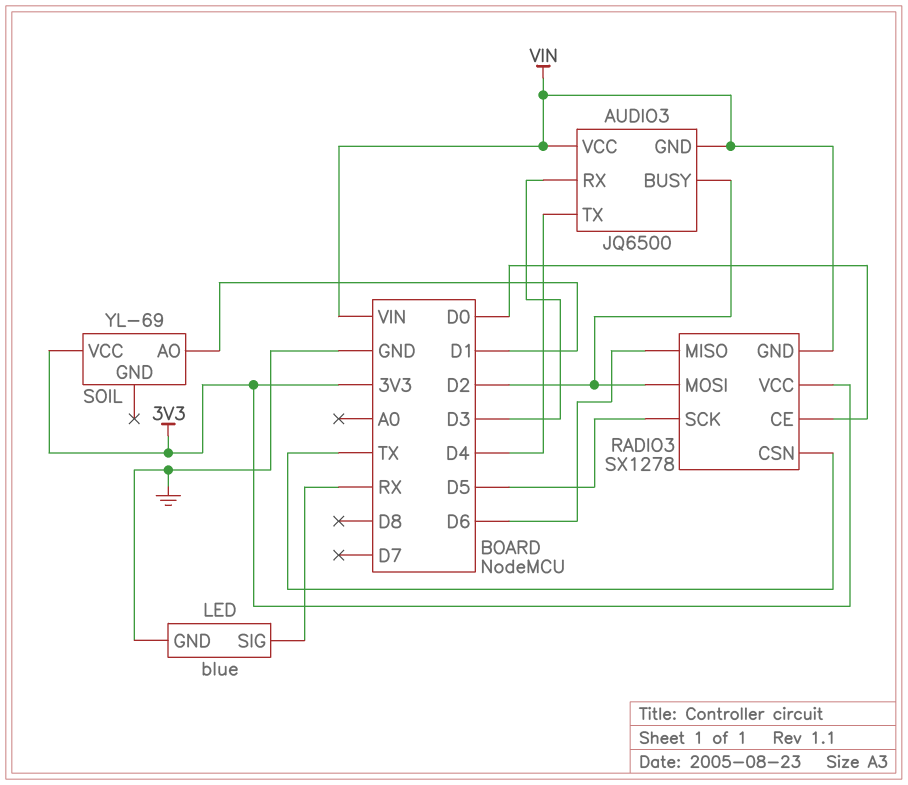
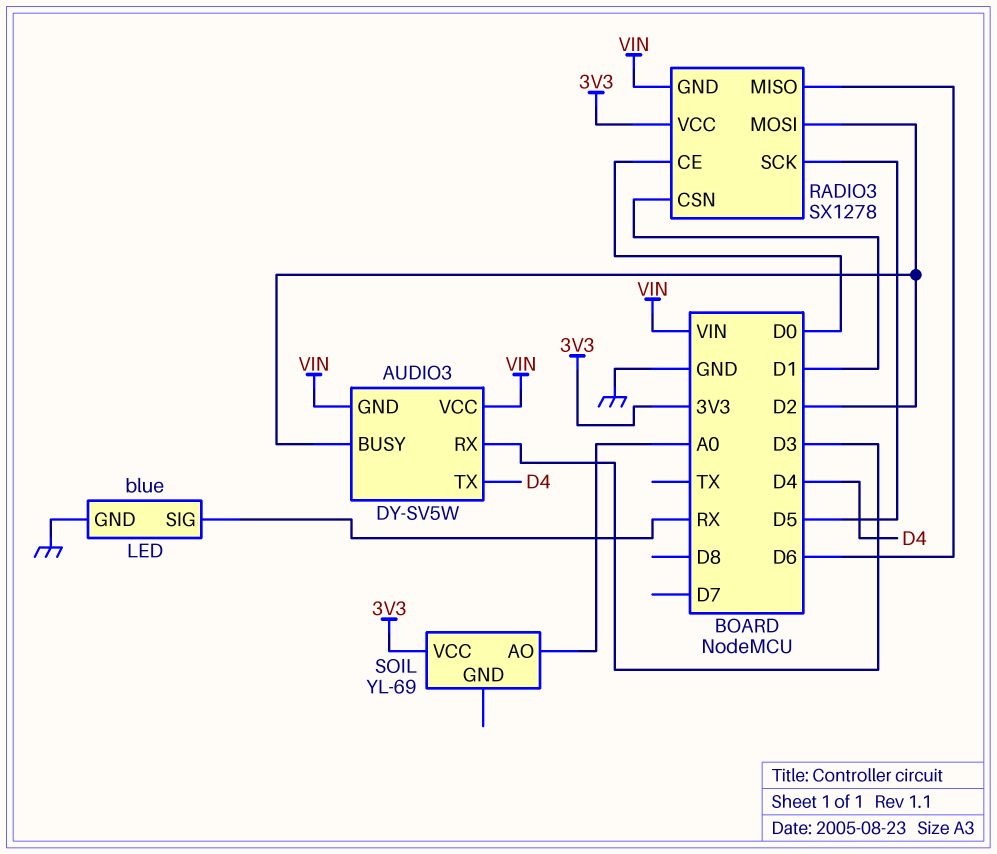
AUDIO3: JQ6500 -> DY-SV5W
RADIO3 pin CSN: TX -> D1
SOIL pin AO: D1 -> A0

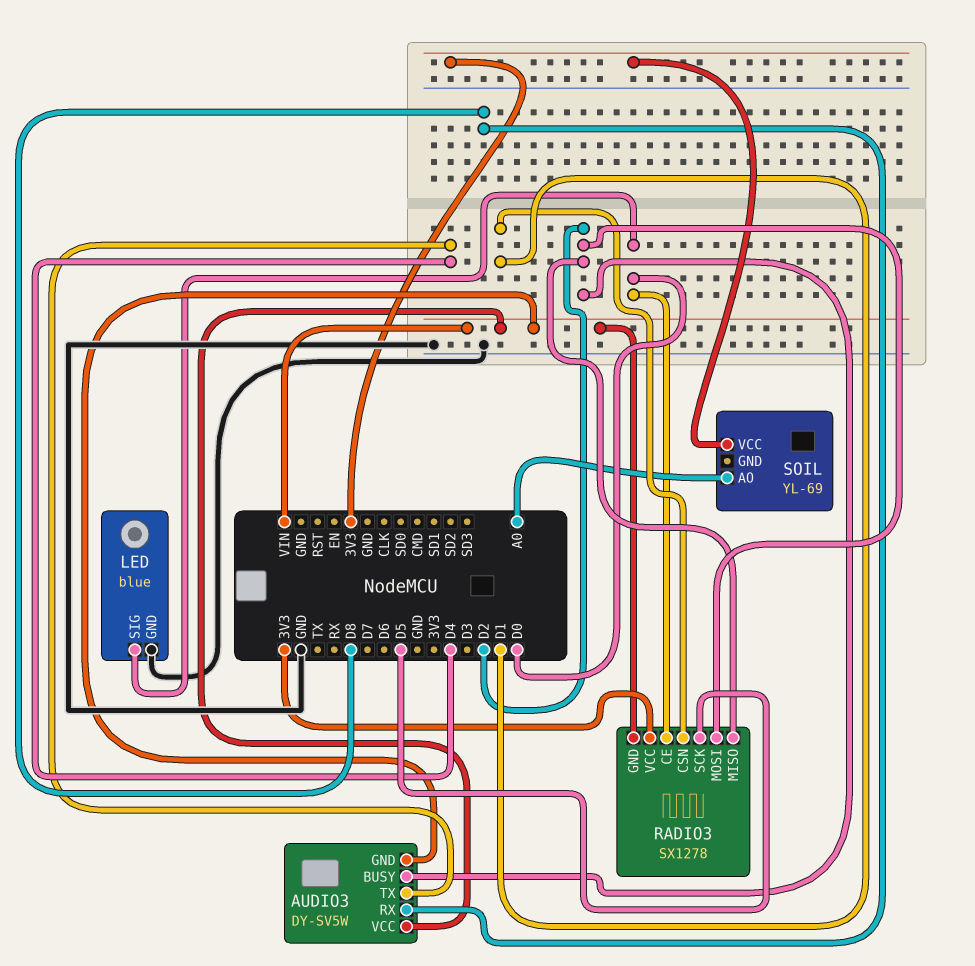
AUDIO3 pin RX: D3 -> D8
LED pin SIG: RX -> D0
RADIO3 pin MISO: D6 -> D2

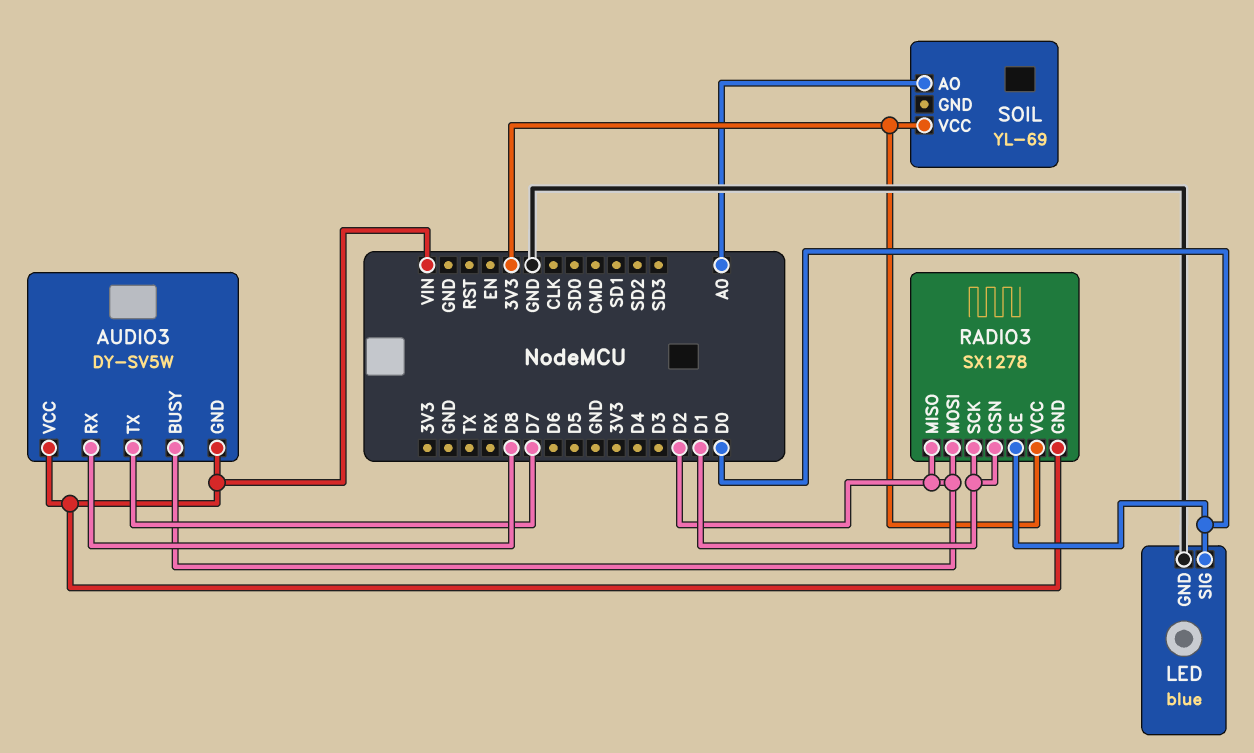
AUDIO3 pin TX: D4 -> D7
RADIO3 pin SCK: D5 -> D1

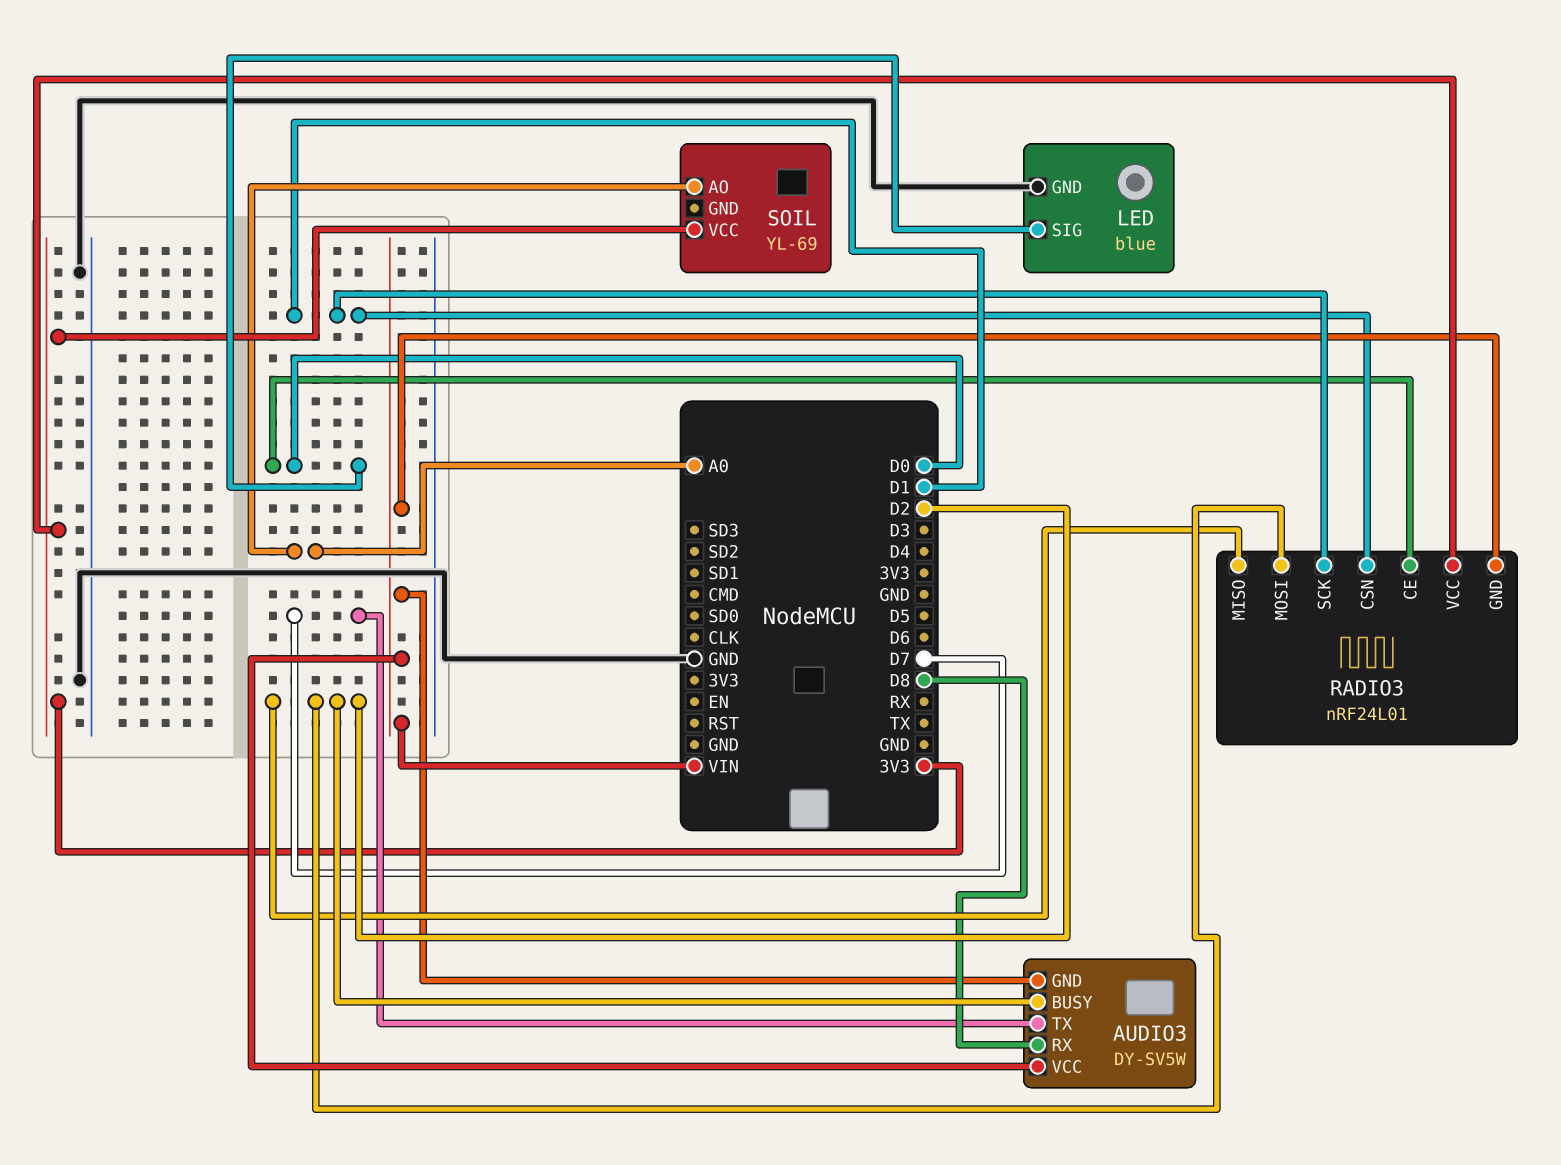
RADIO3: SX1278 -> nRF24L01

